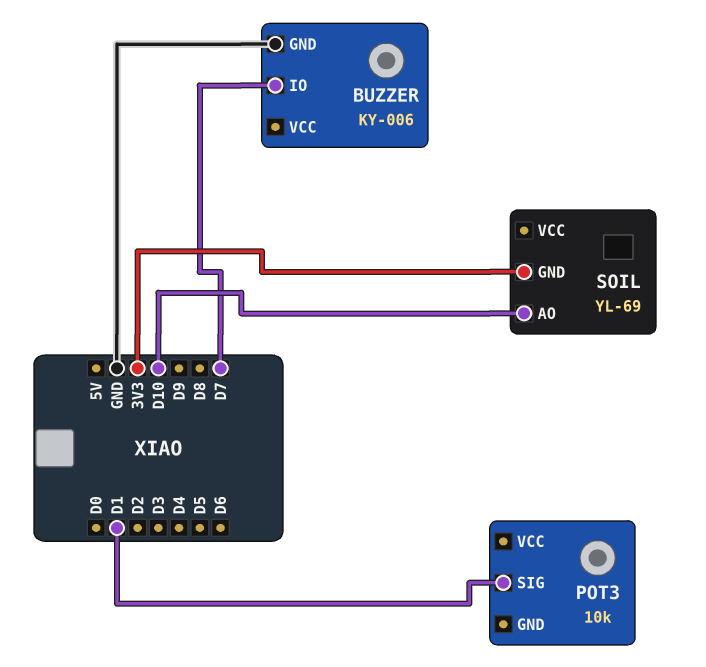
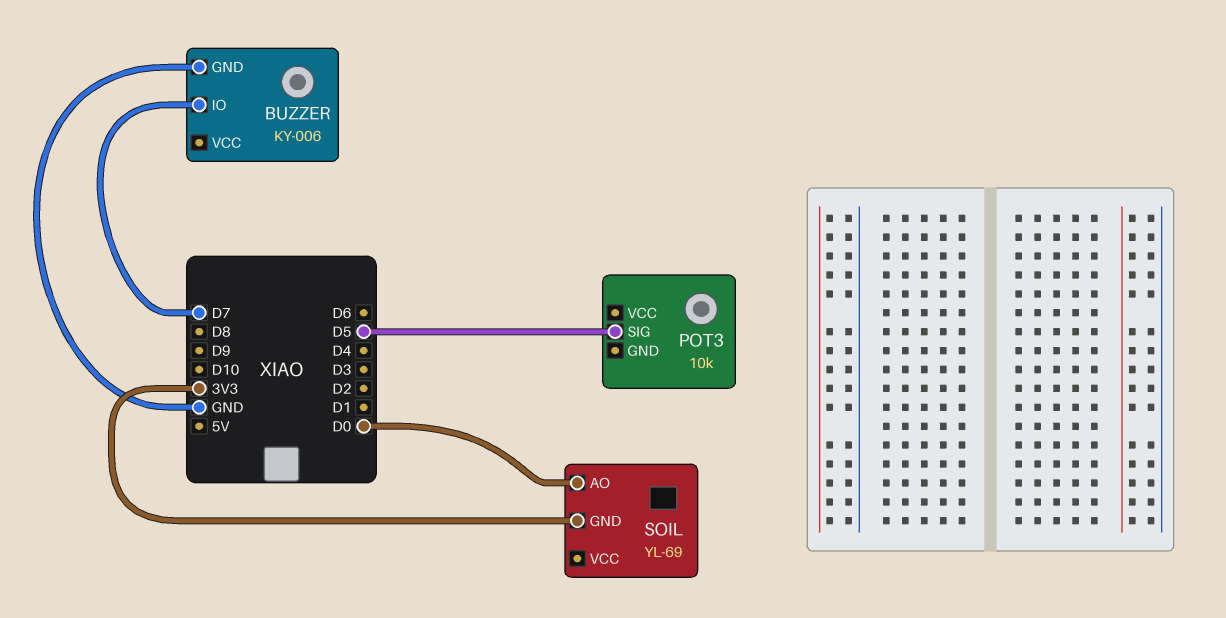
POT3 pin SIG: D1 -> D5
SOIL pin AO: D10 -> D0

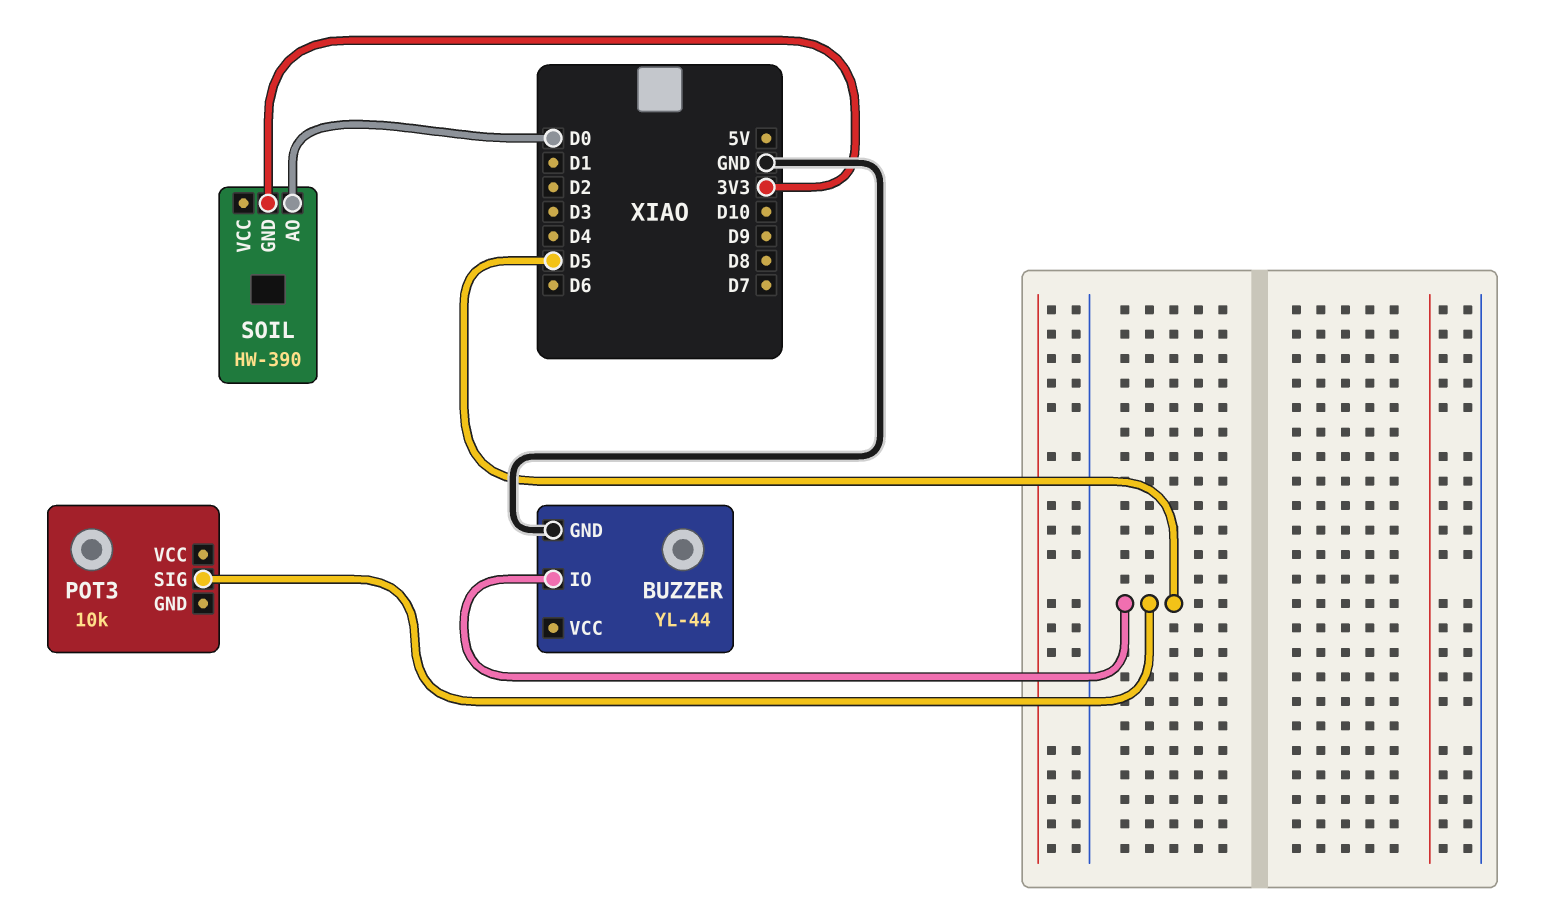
BUZZER: KY-006 -> YL-44
BUZZER pin IO: D7 -> D5
SOIL: YL-69 -> HW-390

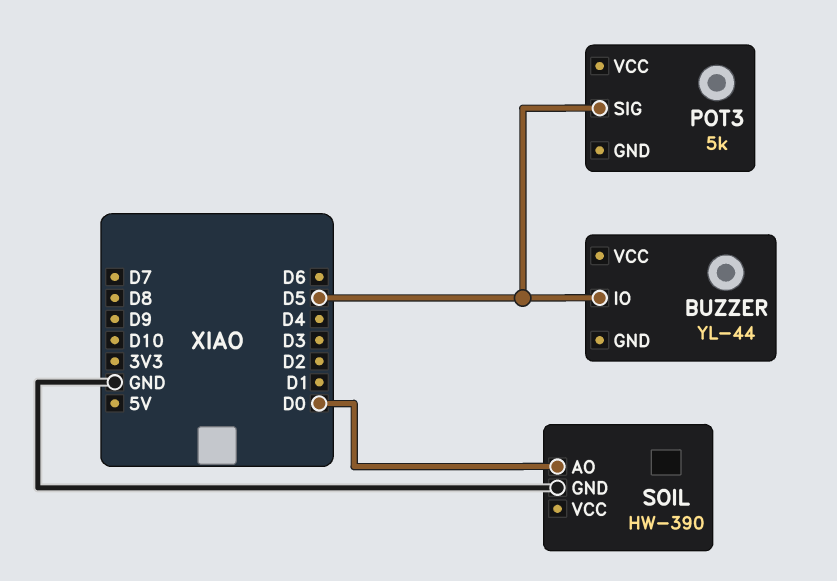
BUZZER pin GND: GND -> none
POT3: 10k -> 5k
SOIL pin GND: 3V3 -> GND

